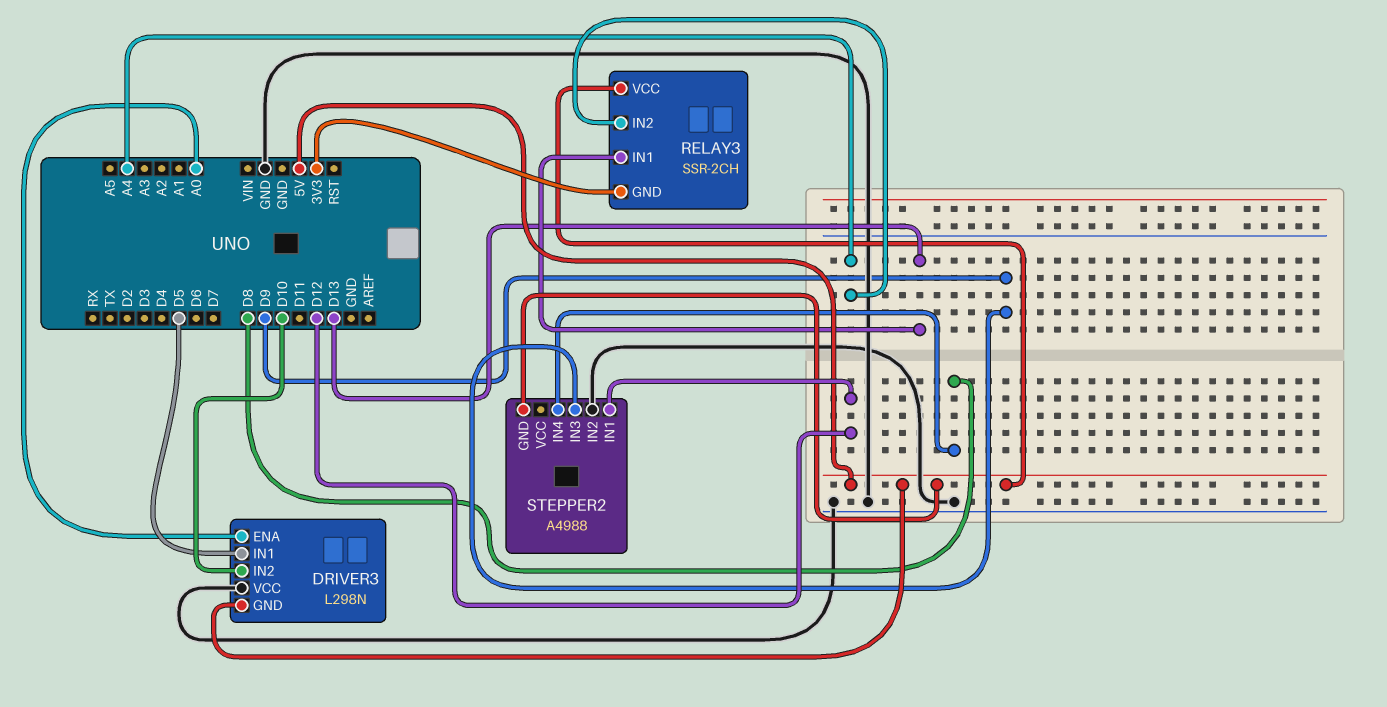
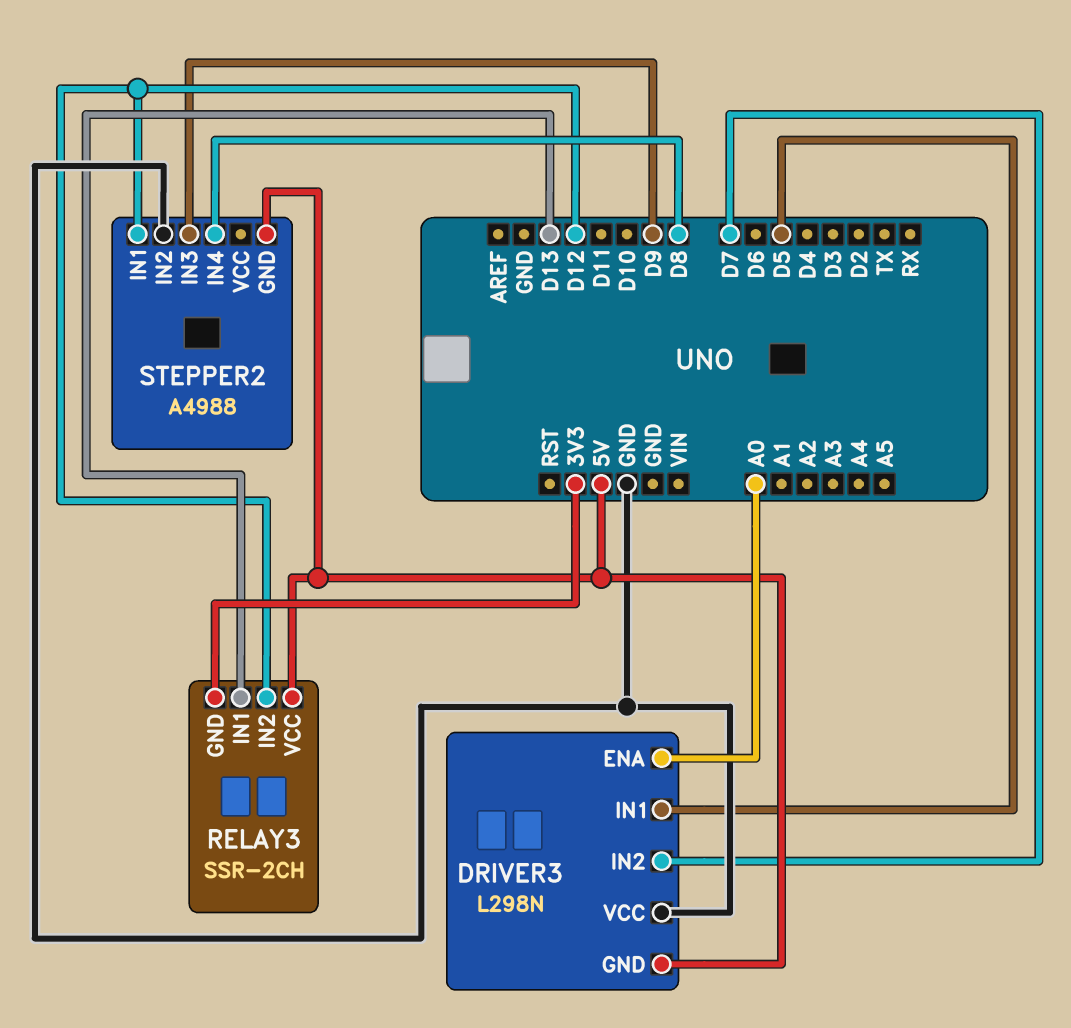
DRIVER3 pin IN2: D10 -> D7
RELAY3 pin IN2: A4 -> D12

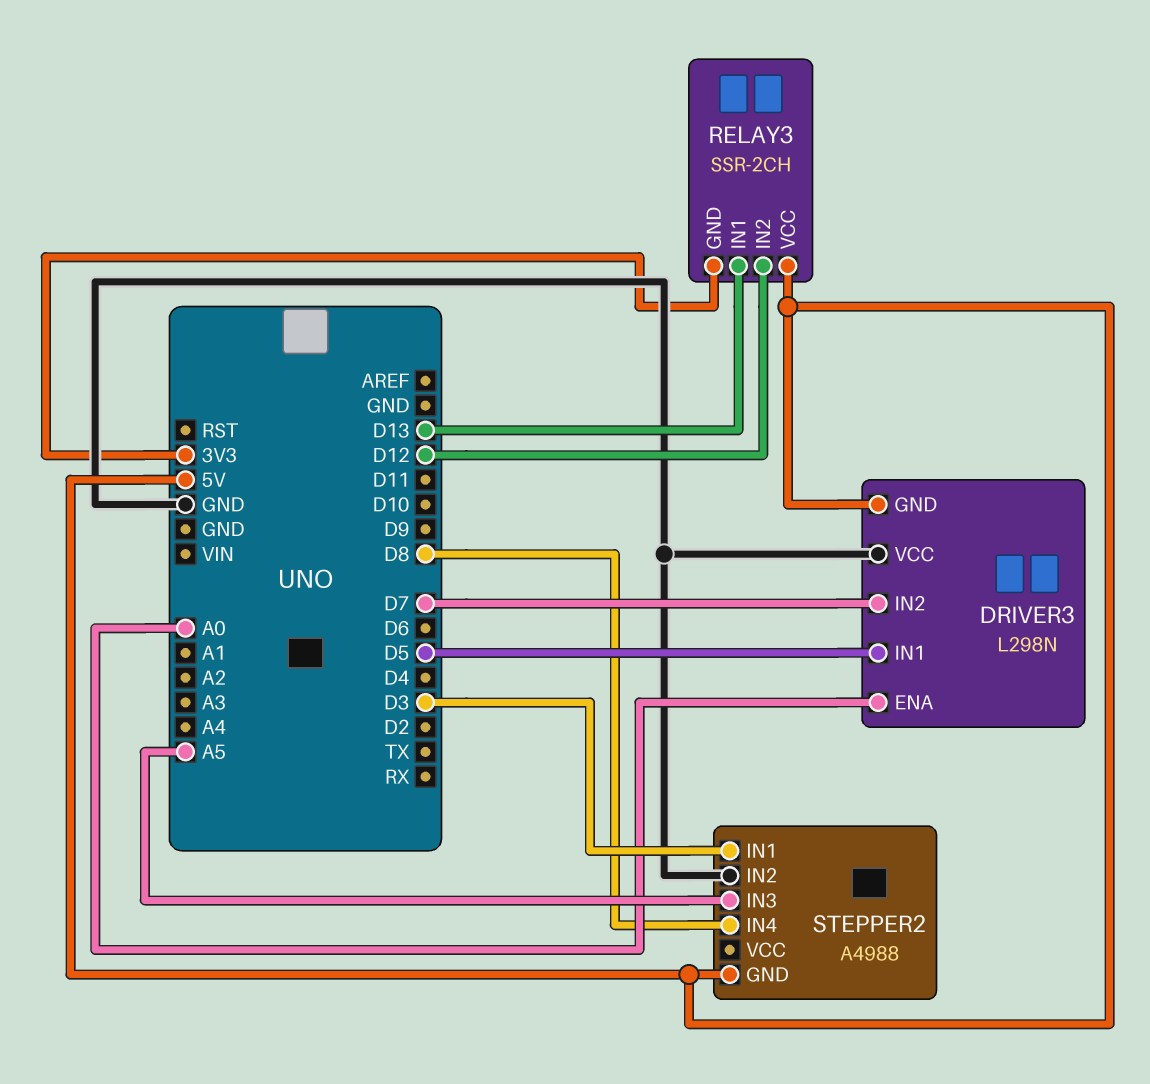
STEPPER2 pin IN1: D12 -> D3
STEPPER2 pin IN3: D9 -> A5

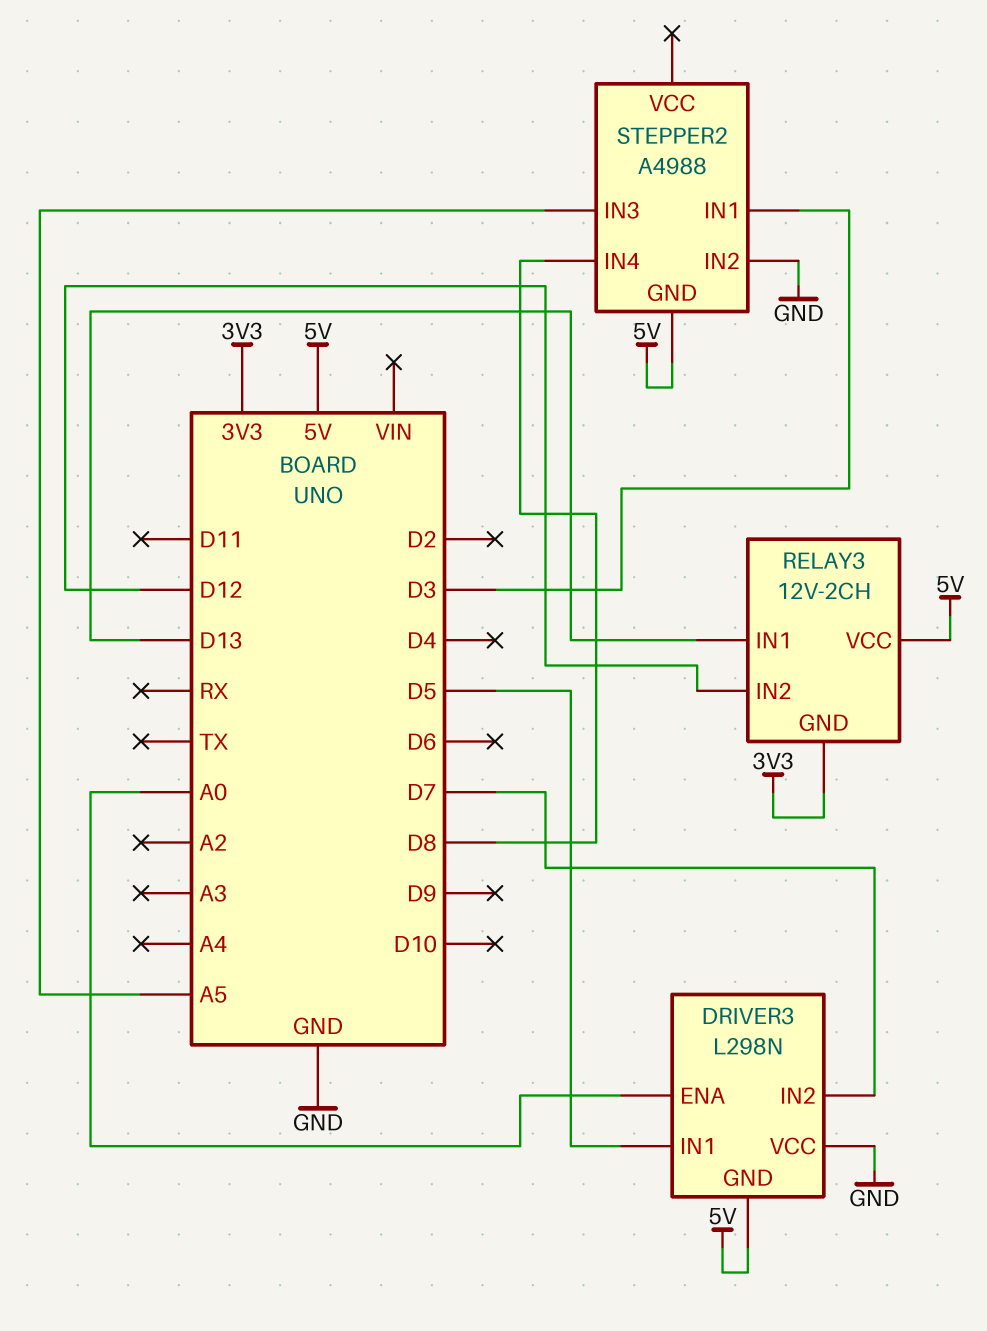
RELAY3: SSR-2CH -> 12V-2CH

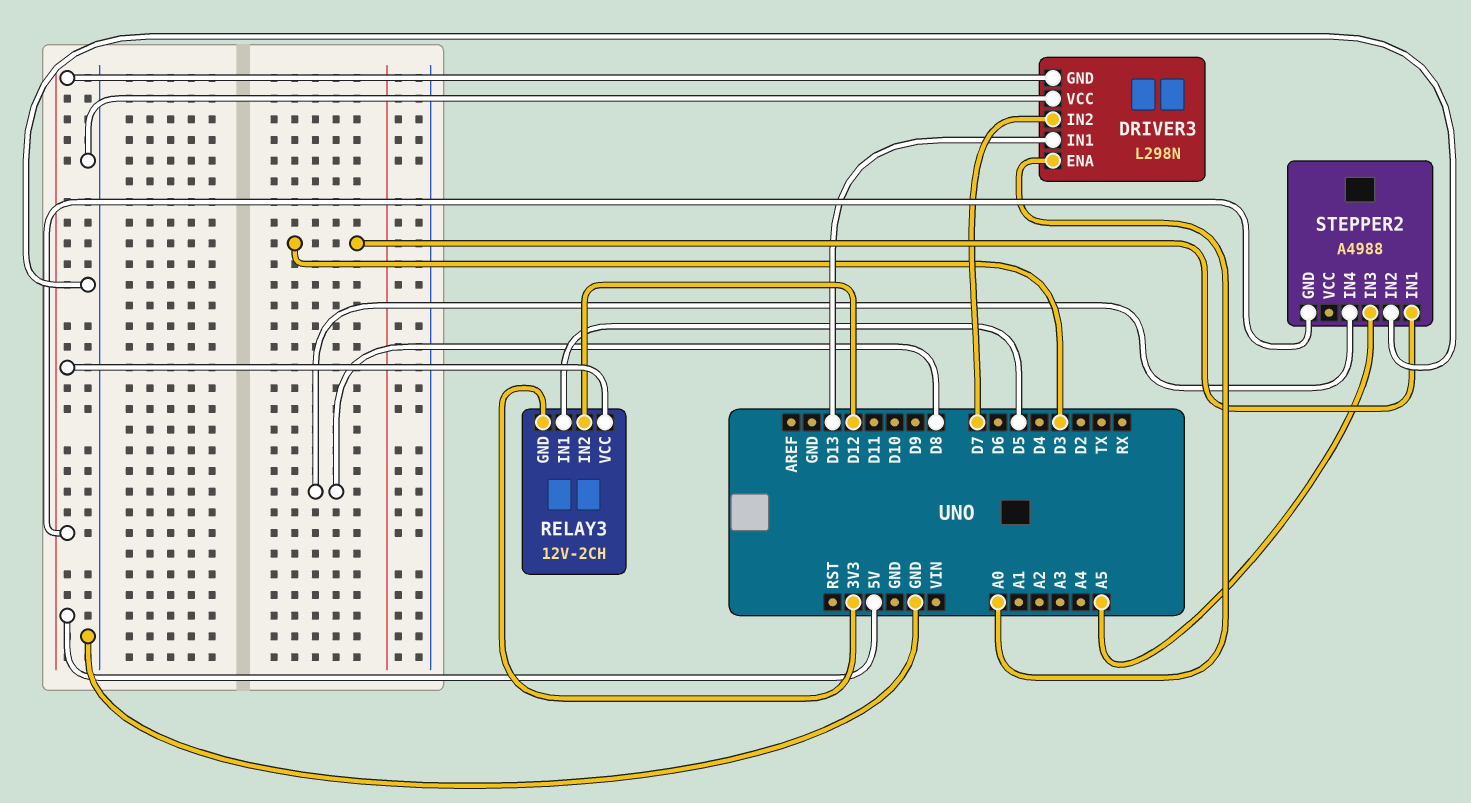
DRIVER3 pin IN1: D5 -> D13
RELAY3 pin IN1: D13 -> D5

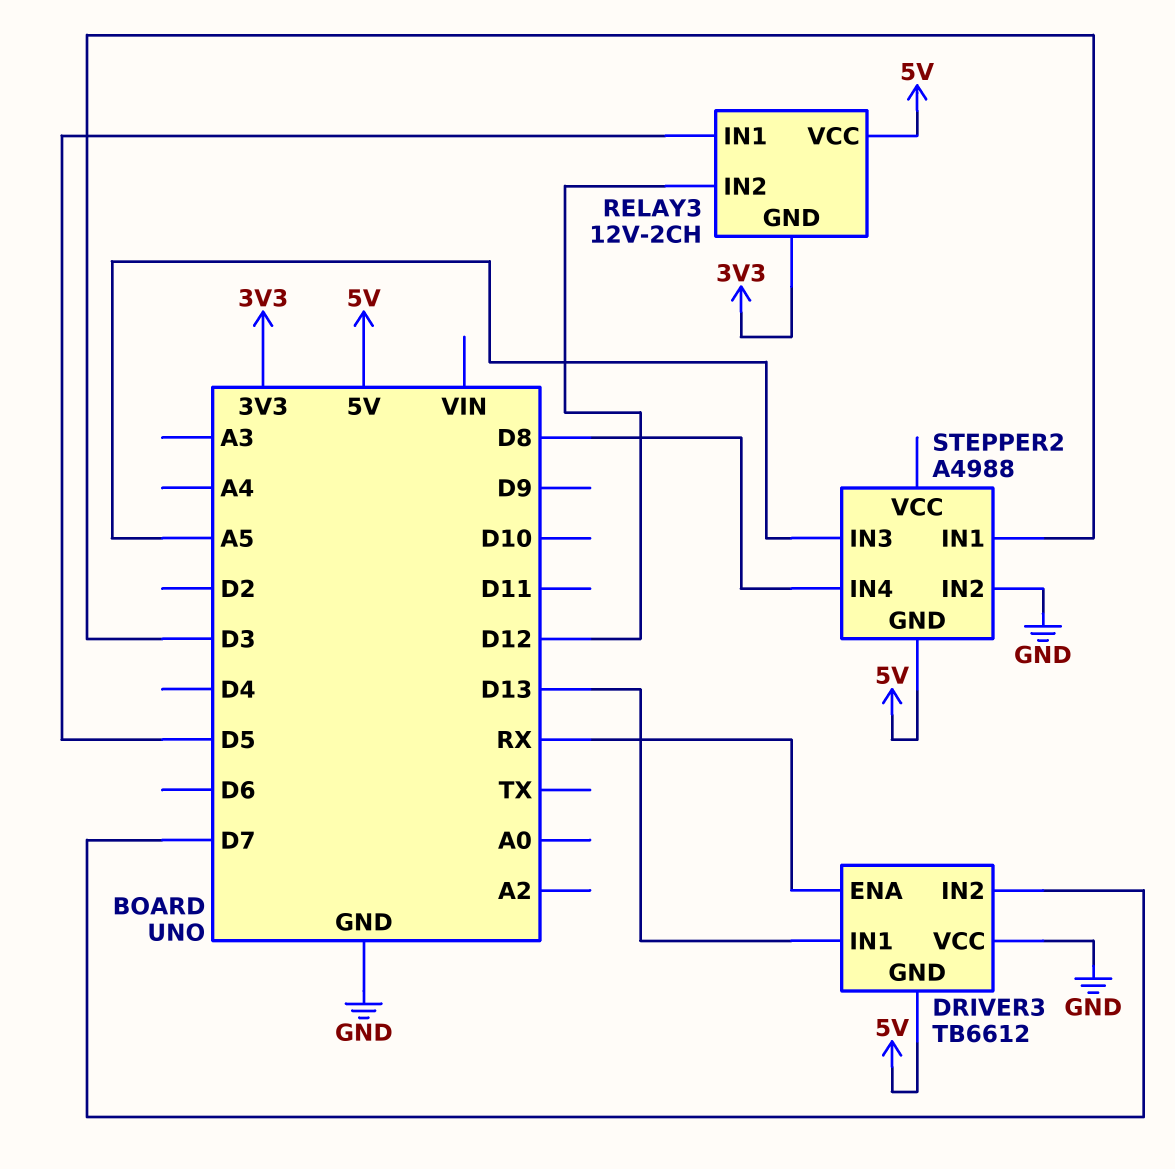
DRIVER3: L298N -> TB6612
DRIVER3 pin ENA: A0 -> RX

